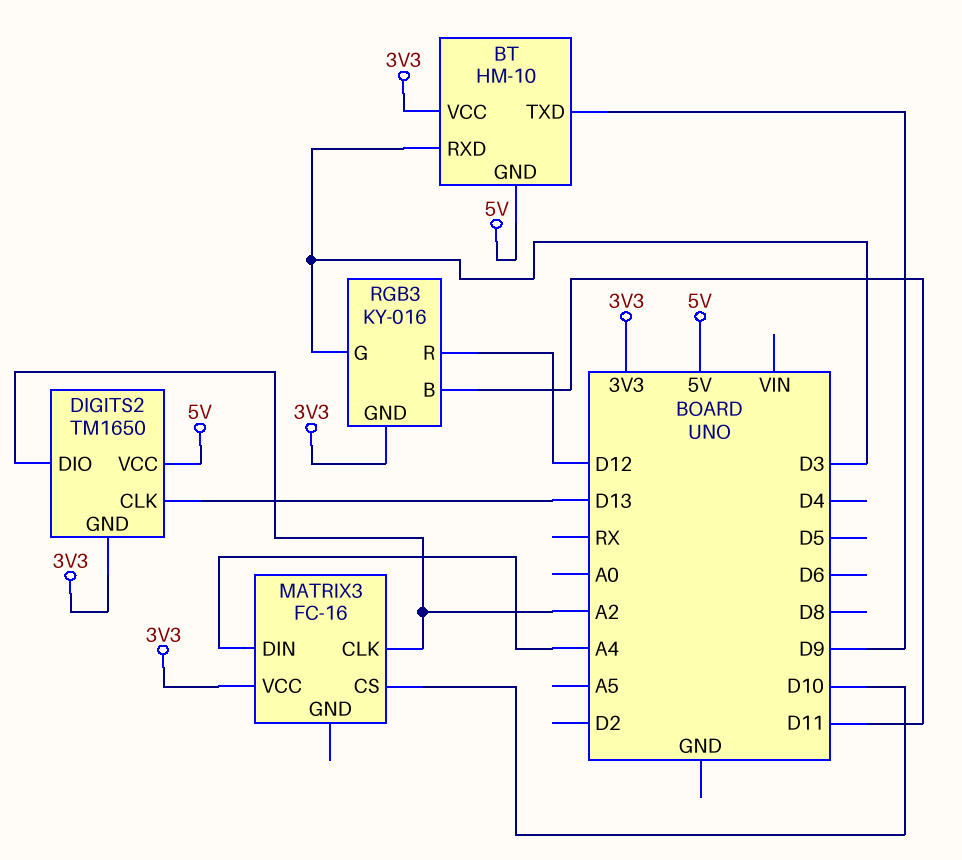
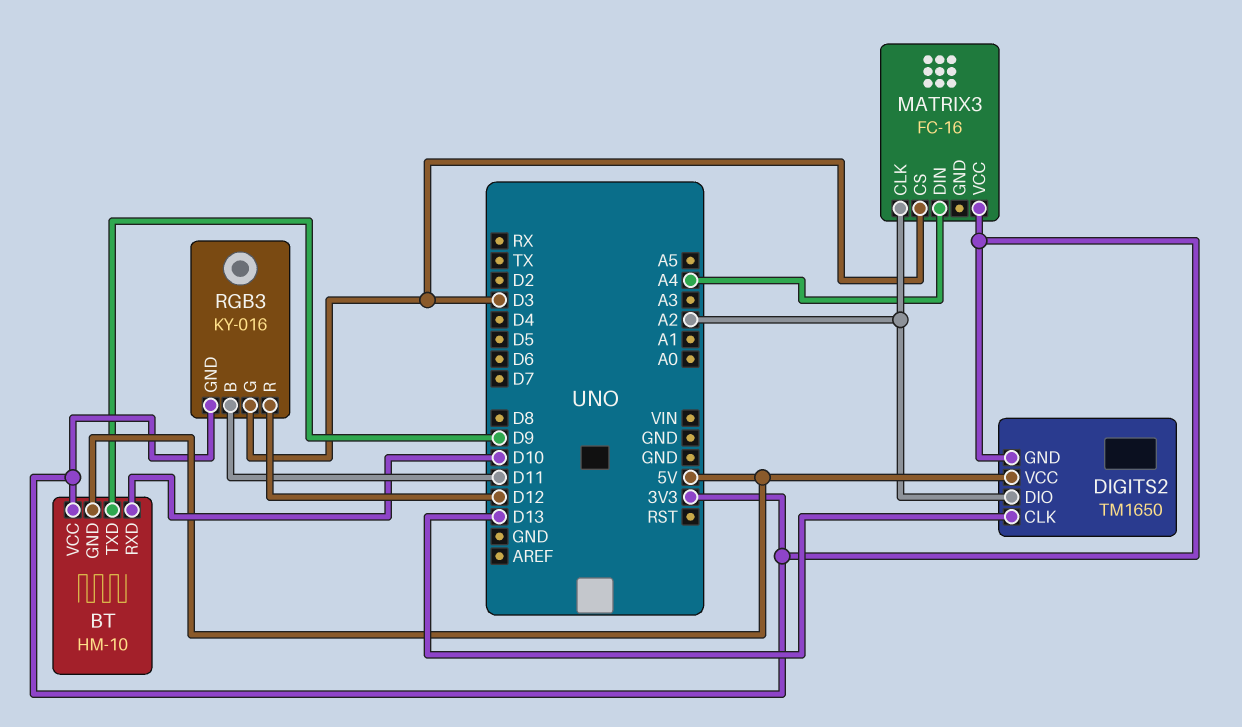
BT pin RXD: D3 -> D10
MATRIX3 pin CS: D10 -> D3

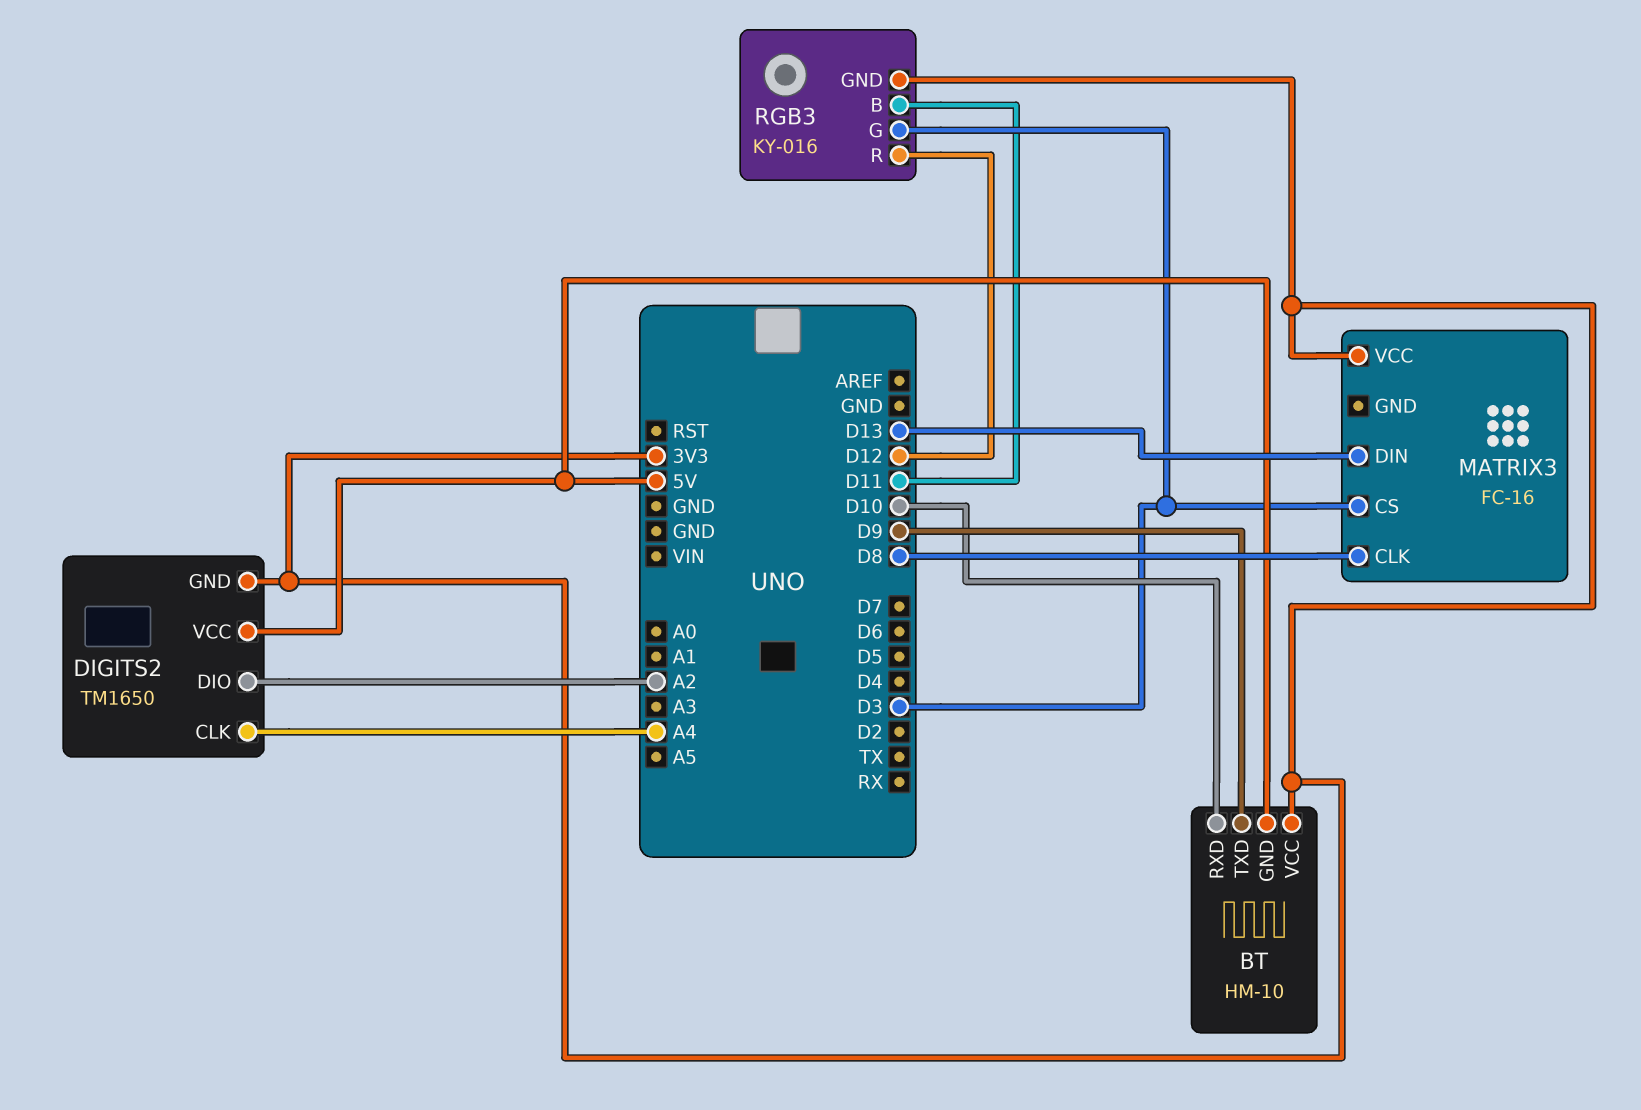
DIGITS2 pin CLK: D13 -> A4
MATRIX3 pin CLK: A2 -> D8
MATRIX3 pin DIN: A4 -> D13

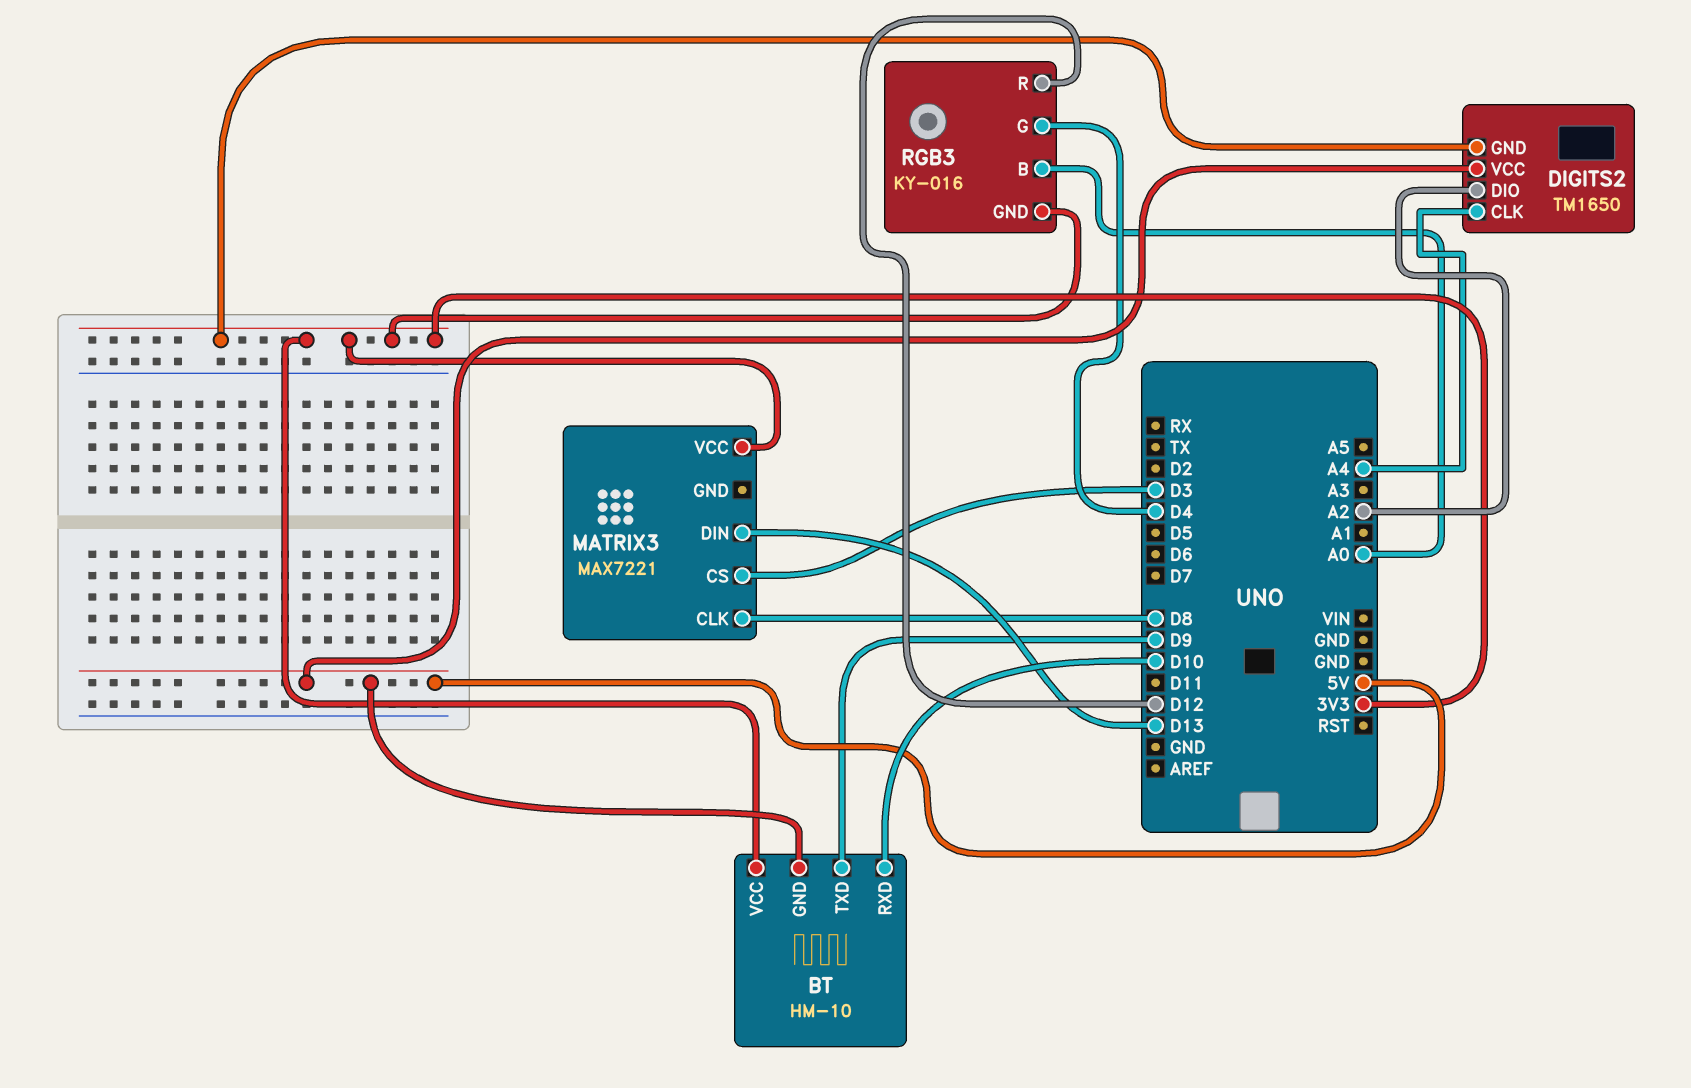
MATRIX3: FC-16 -> MAX7221
RGB3 pin B: D11 -> A0
RGB3 pin G: D3 -> D4

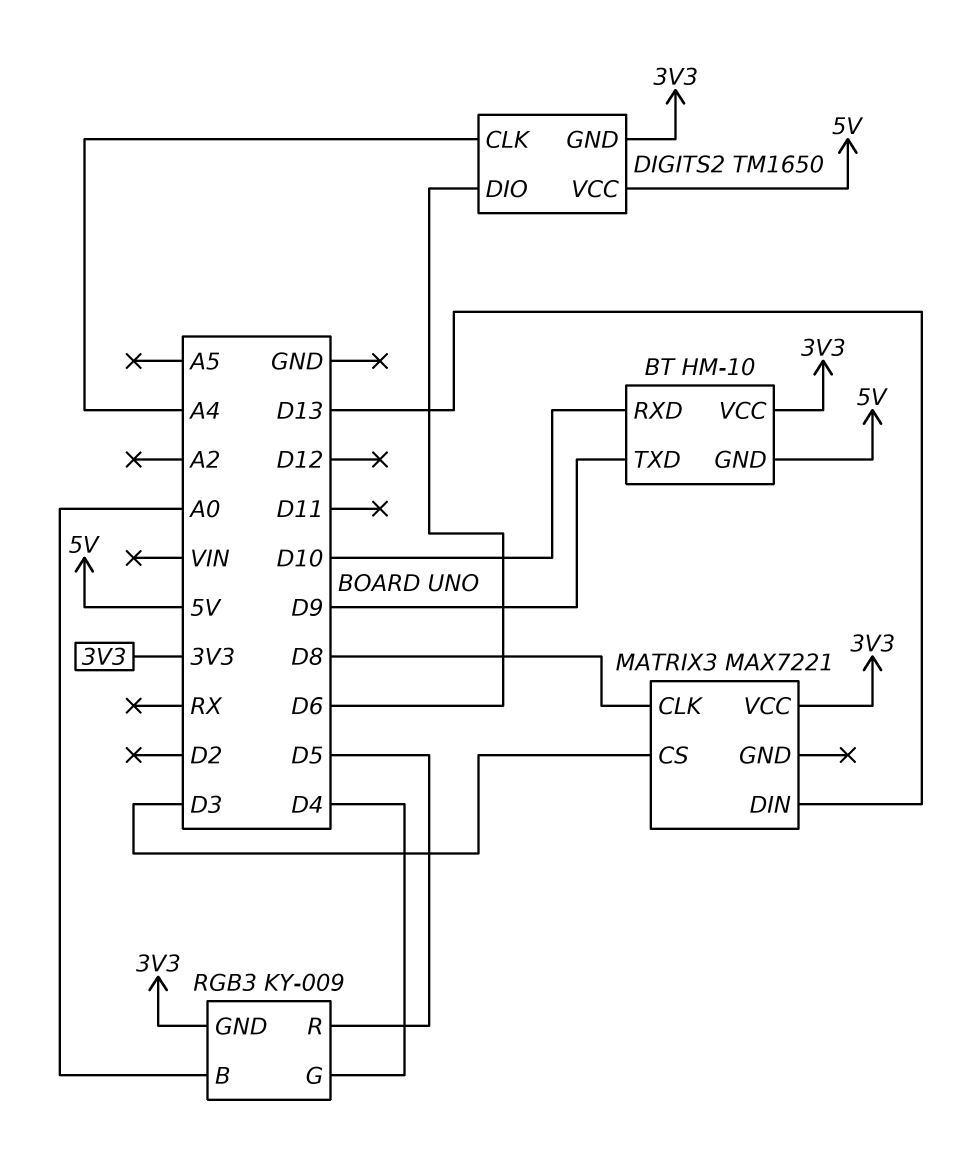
DIGITS2 pin DIO: A2 -> D6
RGB3: KY-016 -> KY-009
RGB3 pin R: D12 -> D5

